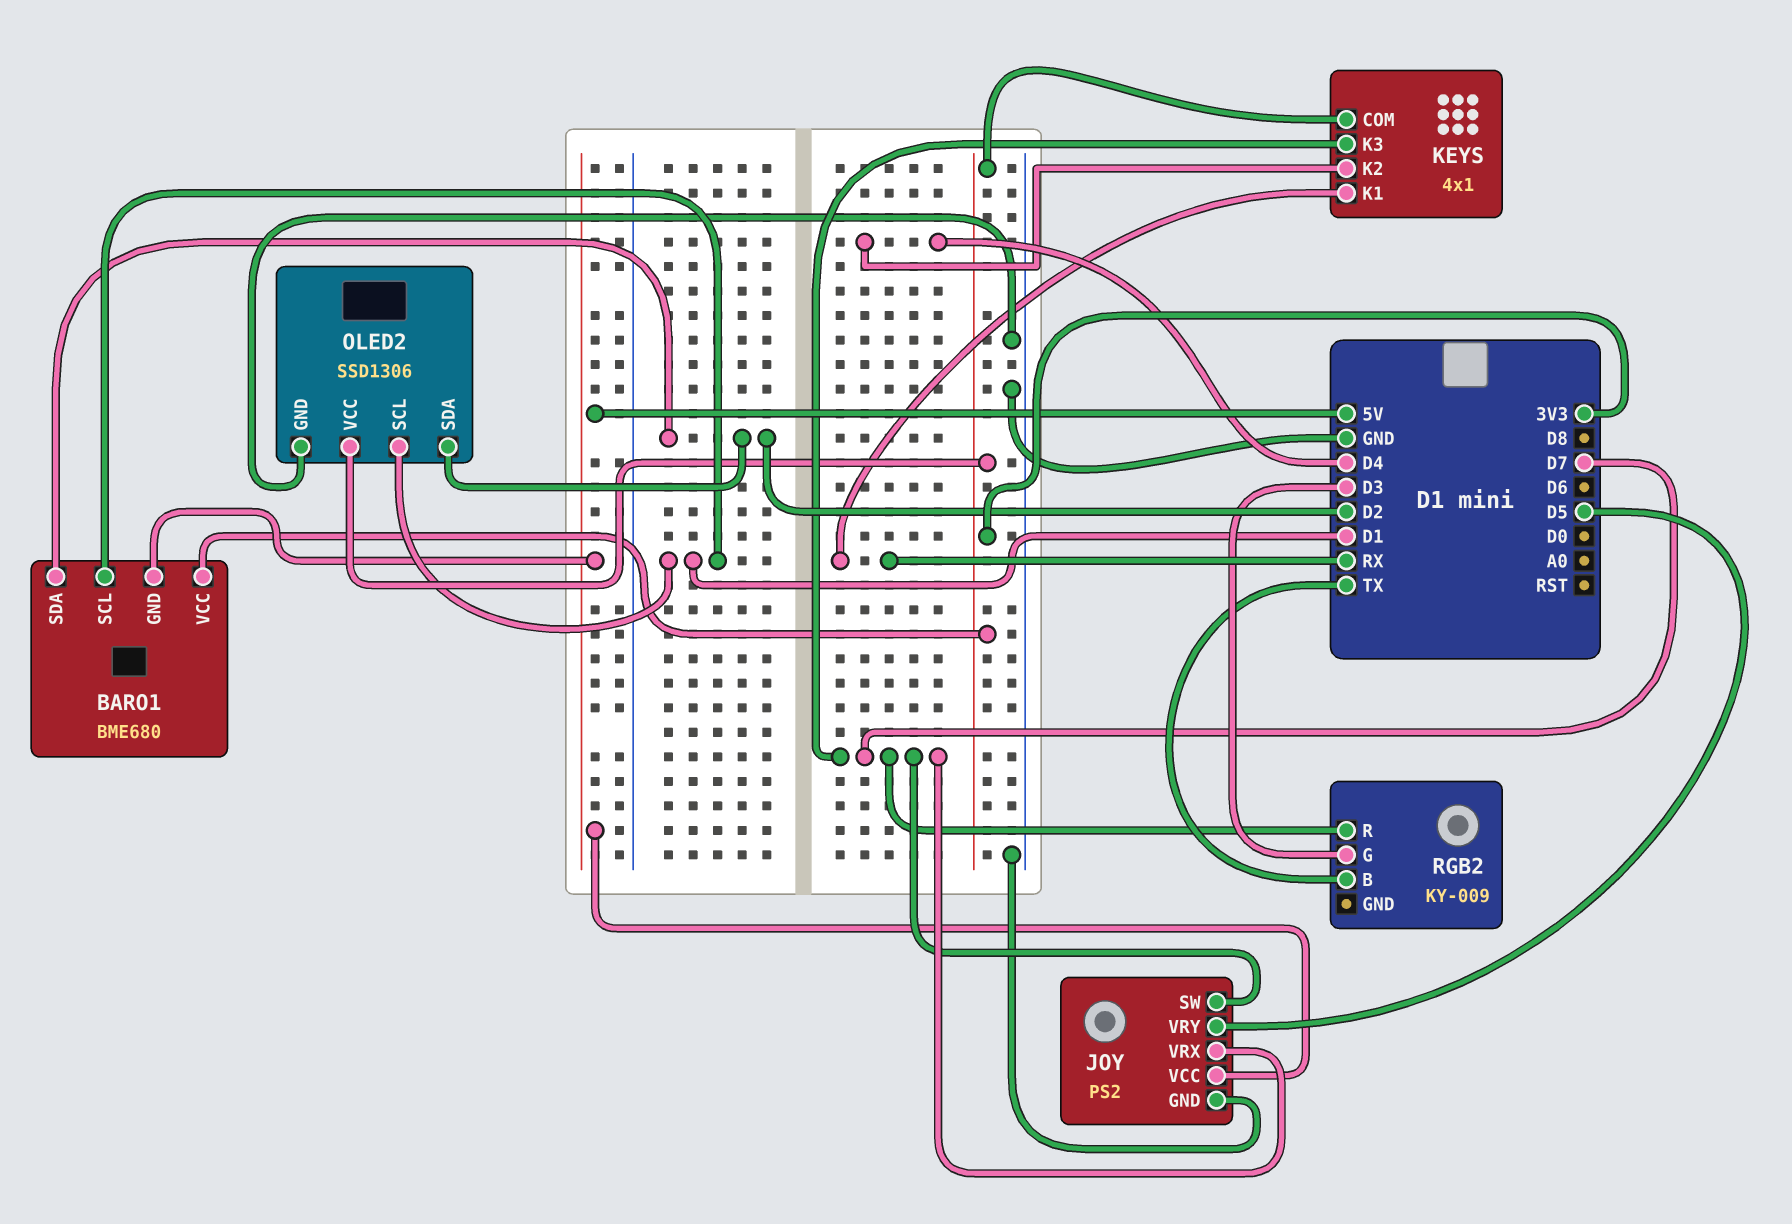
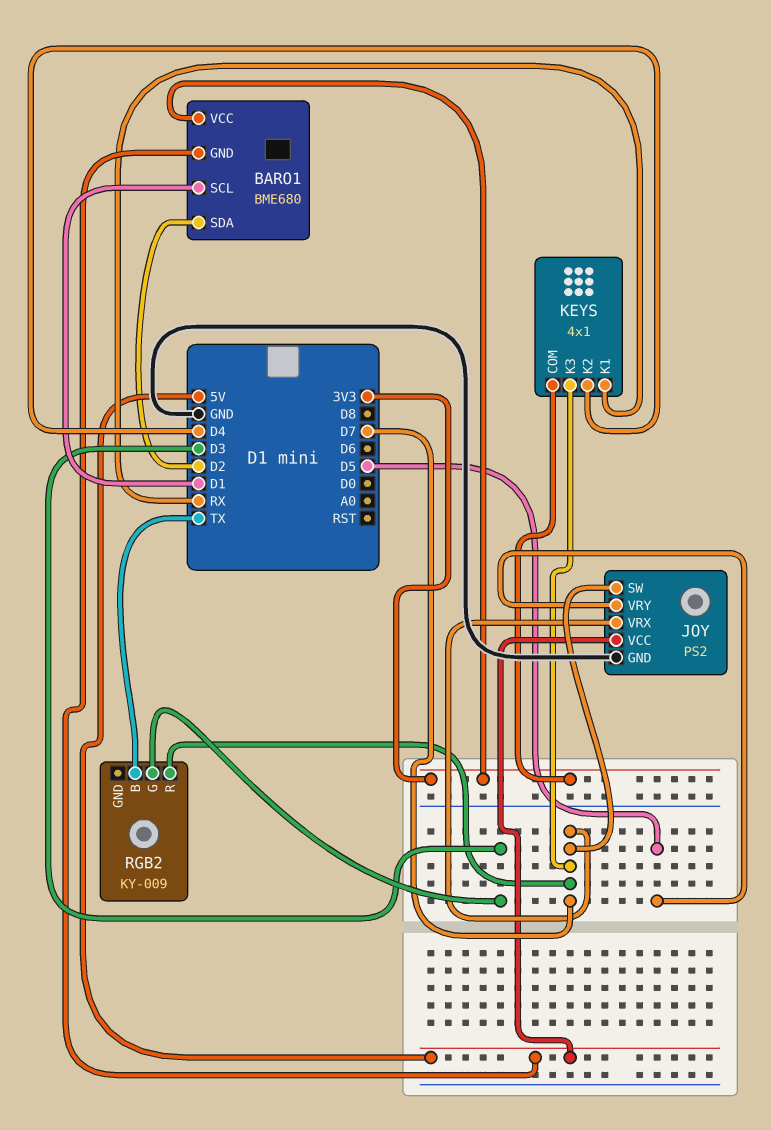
OLED2: SSD1306 -> none
OLED2 pin GND: GND -> none
OLED2 pin SCL: D1 -> none
OLED2 pin SDA: D2 -> none
OLED2 pin VCC: 3V3 -> none

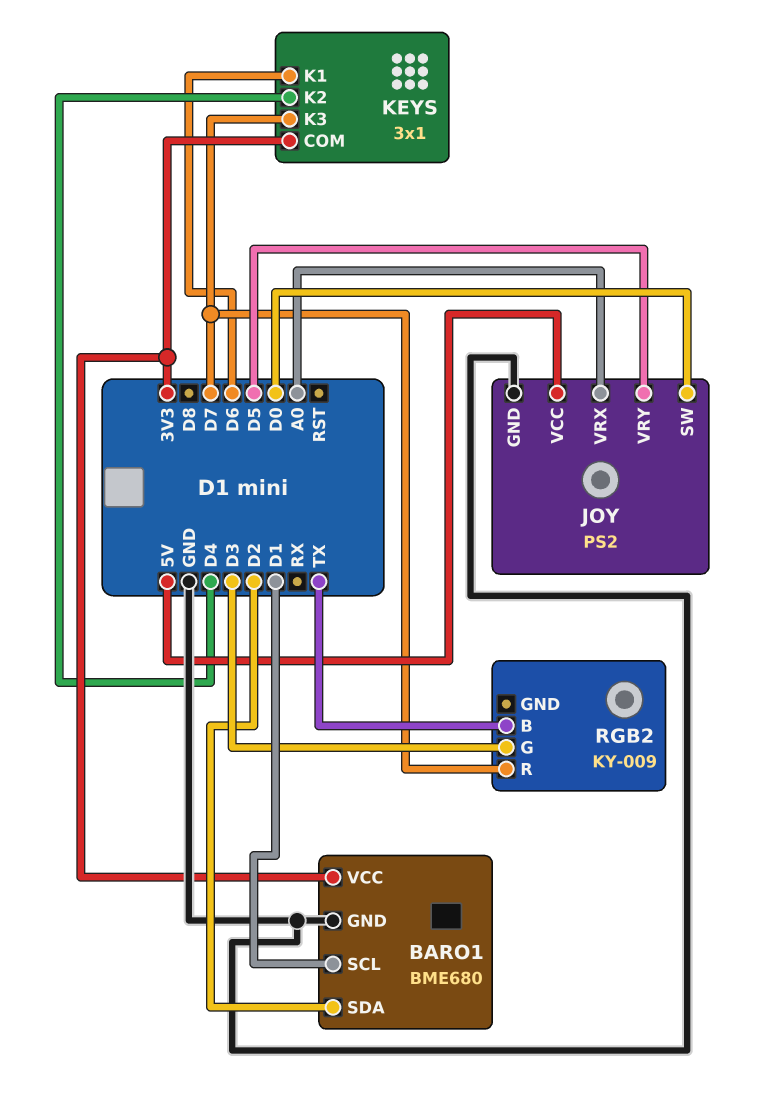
BARO1 pin GND: 5V -> GND
JOY pin SW: D7 -> D0
JOY pin VRX: D7 -> A0
KEYS: 4x1 -> 3x1
KEYS pin K1: RX -> D6

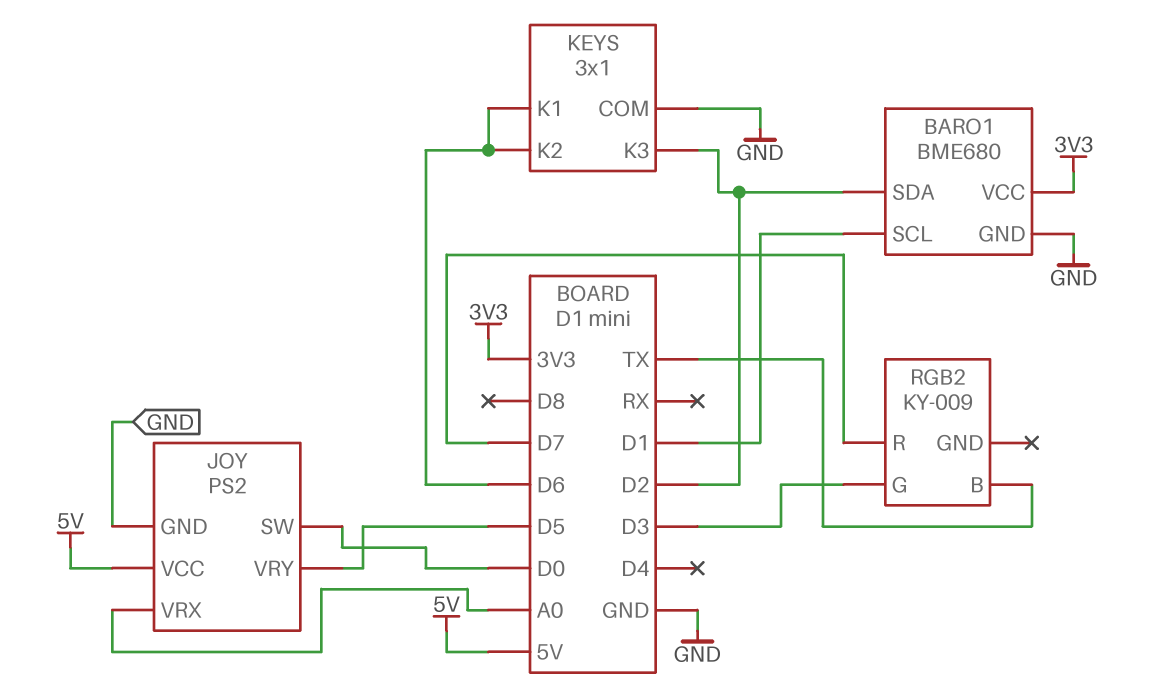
KEYS pin COM: 3V3 -> GND
KEYS pin K2: D4 -> D6
KEYS pin K3: D7 -> D2

